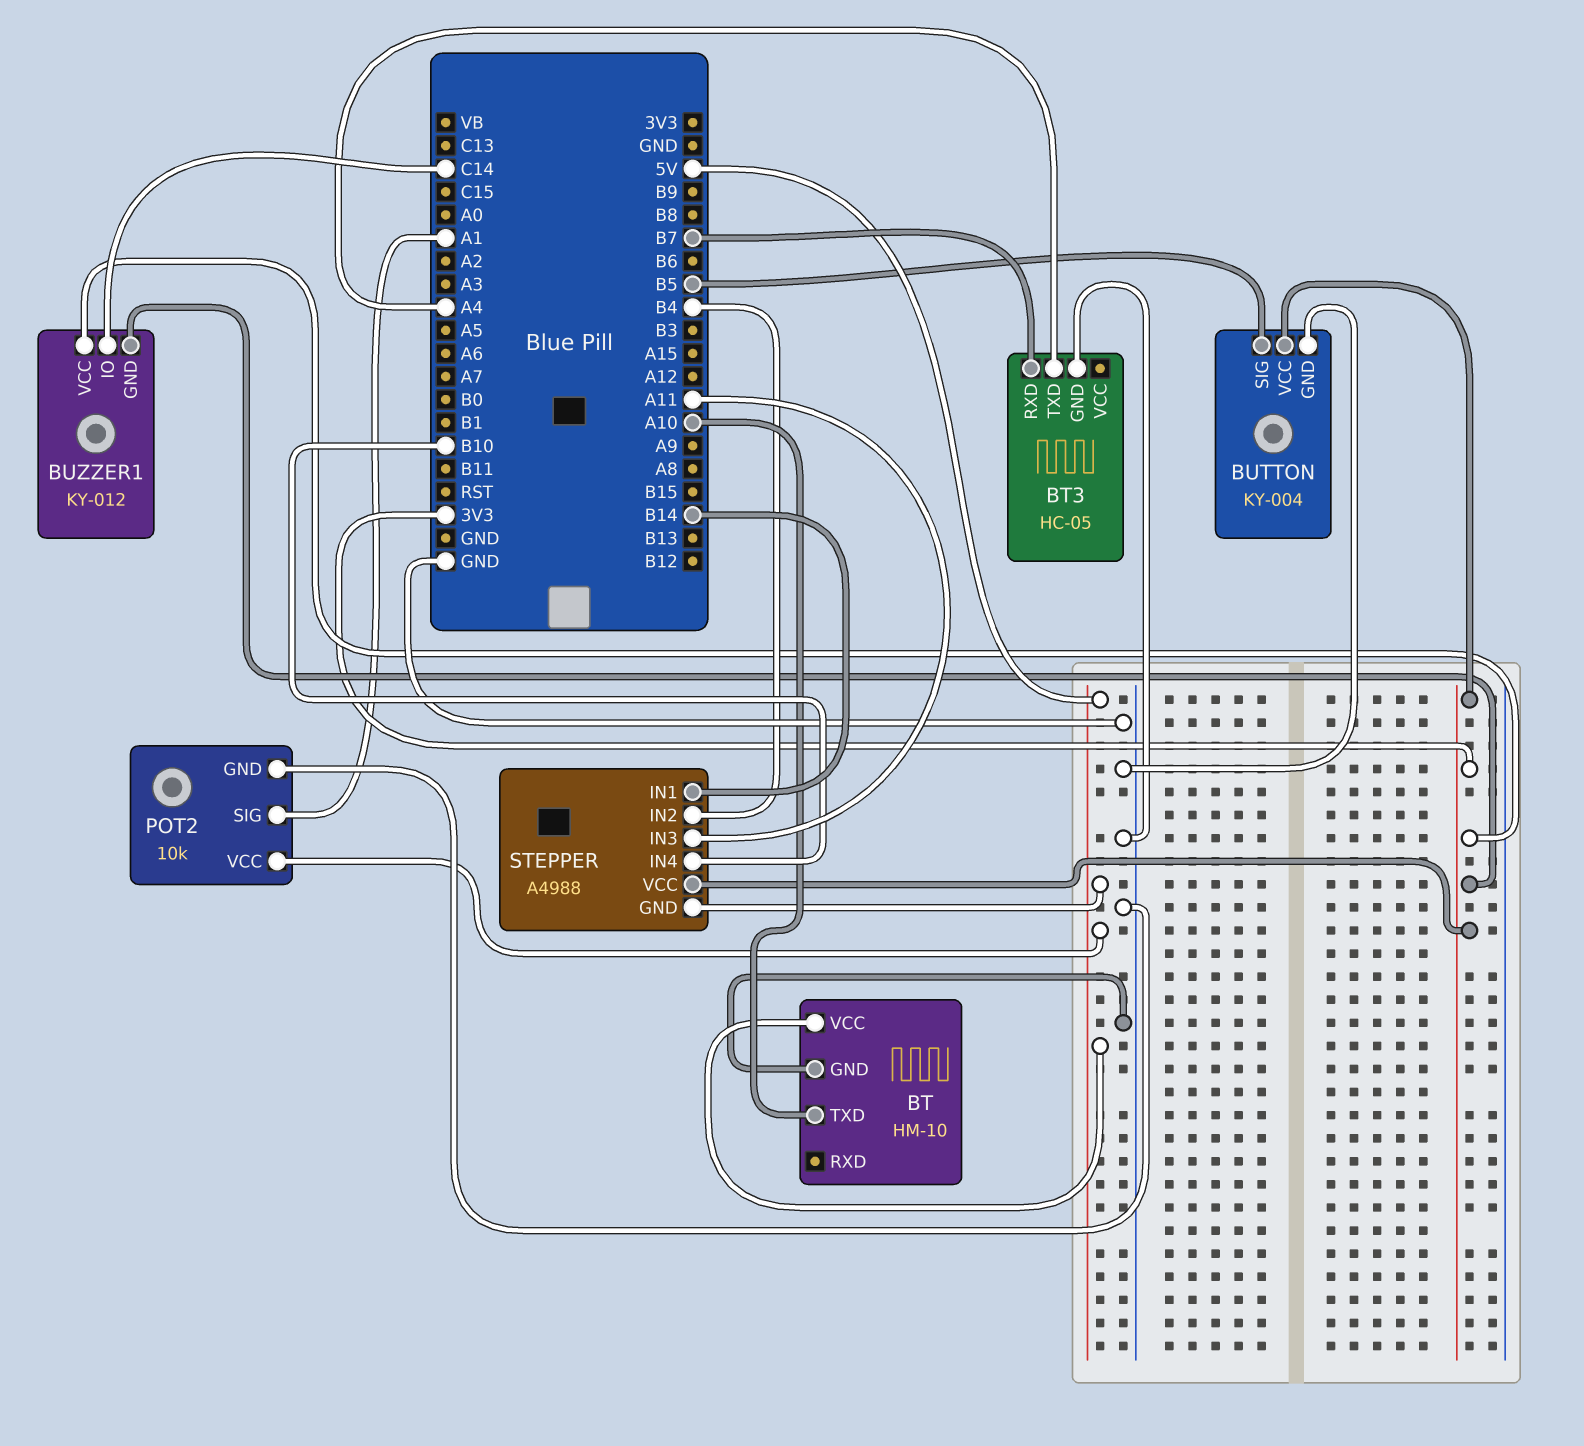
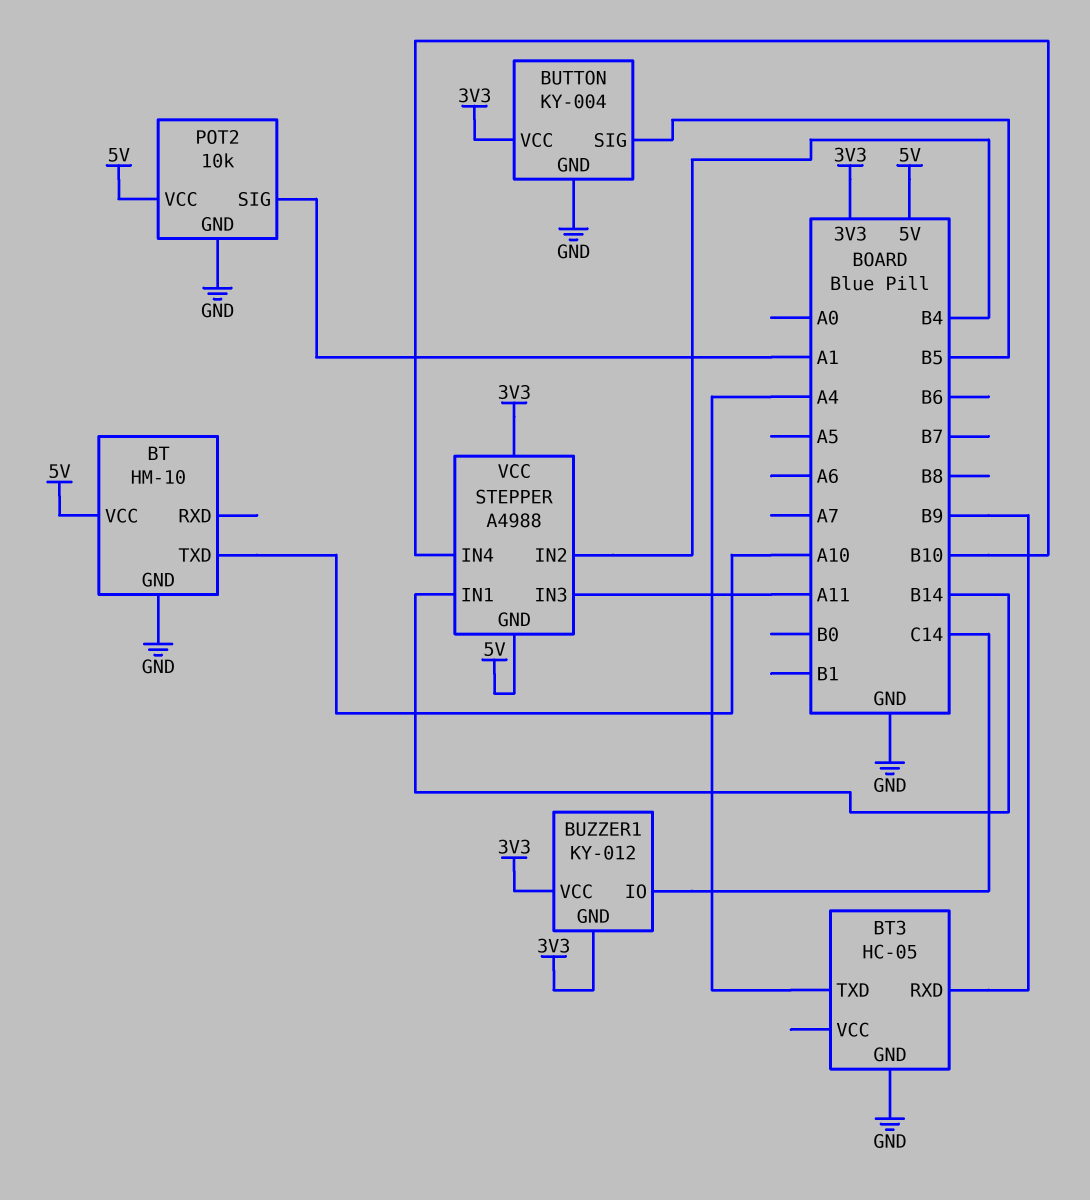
BT3 pin RXD: B7 -> B9

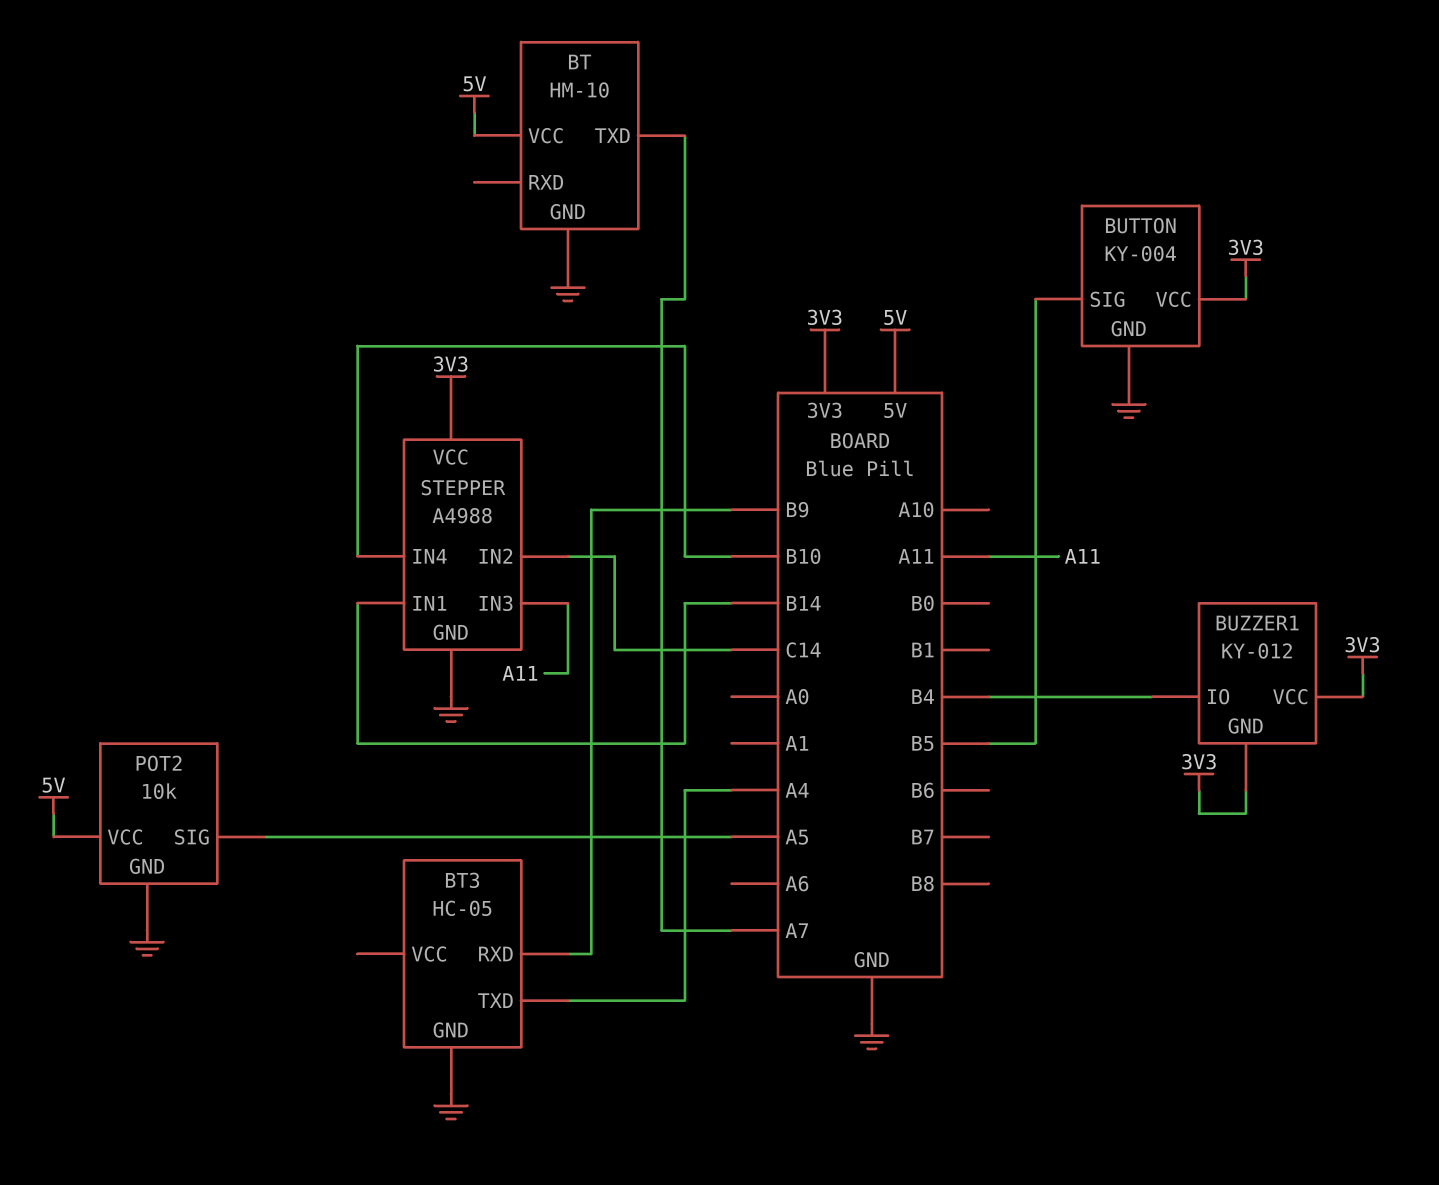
BT pin TXD: A10 -> A7
BUZZER1 pin IO: C14 -> B4
POT2 pin SIG: A1 -> A5
STEPPER pin GND: 5V -> GND
STEPPER pin IN2: B4 -> C14

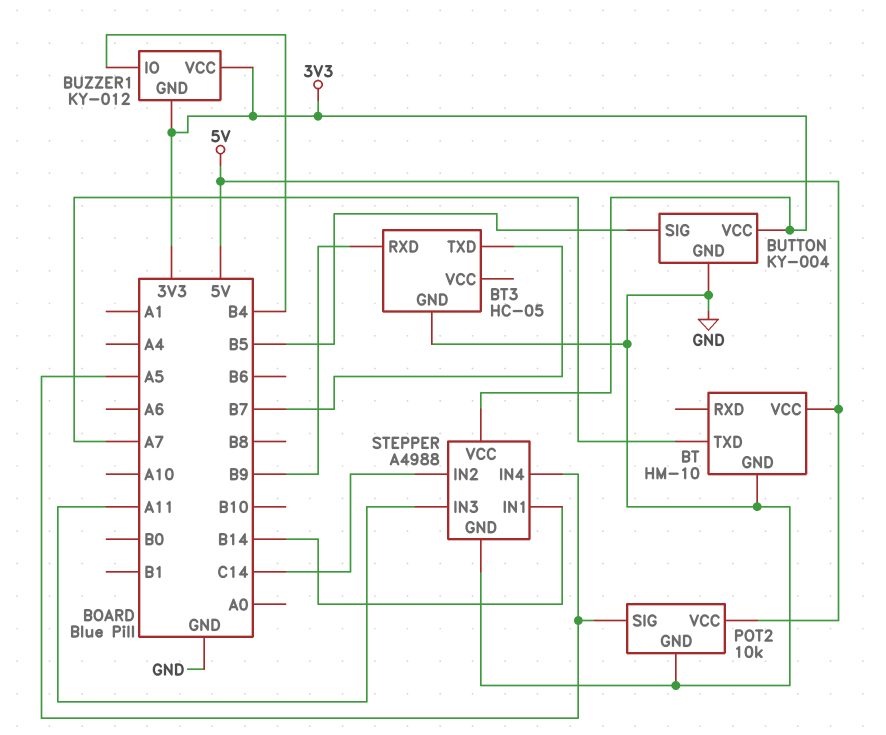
BT3 pin TXD: A4 -> B7
STEPPER pin IN4: B10 -> A5

